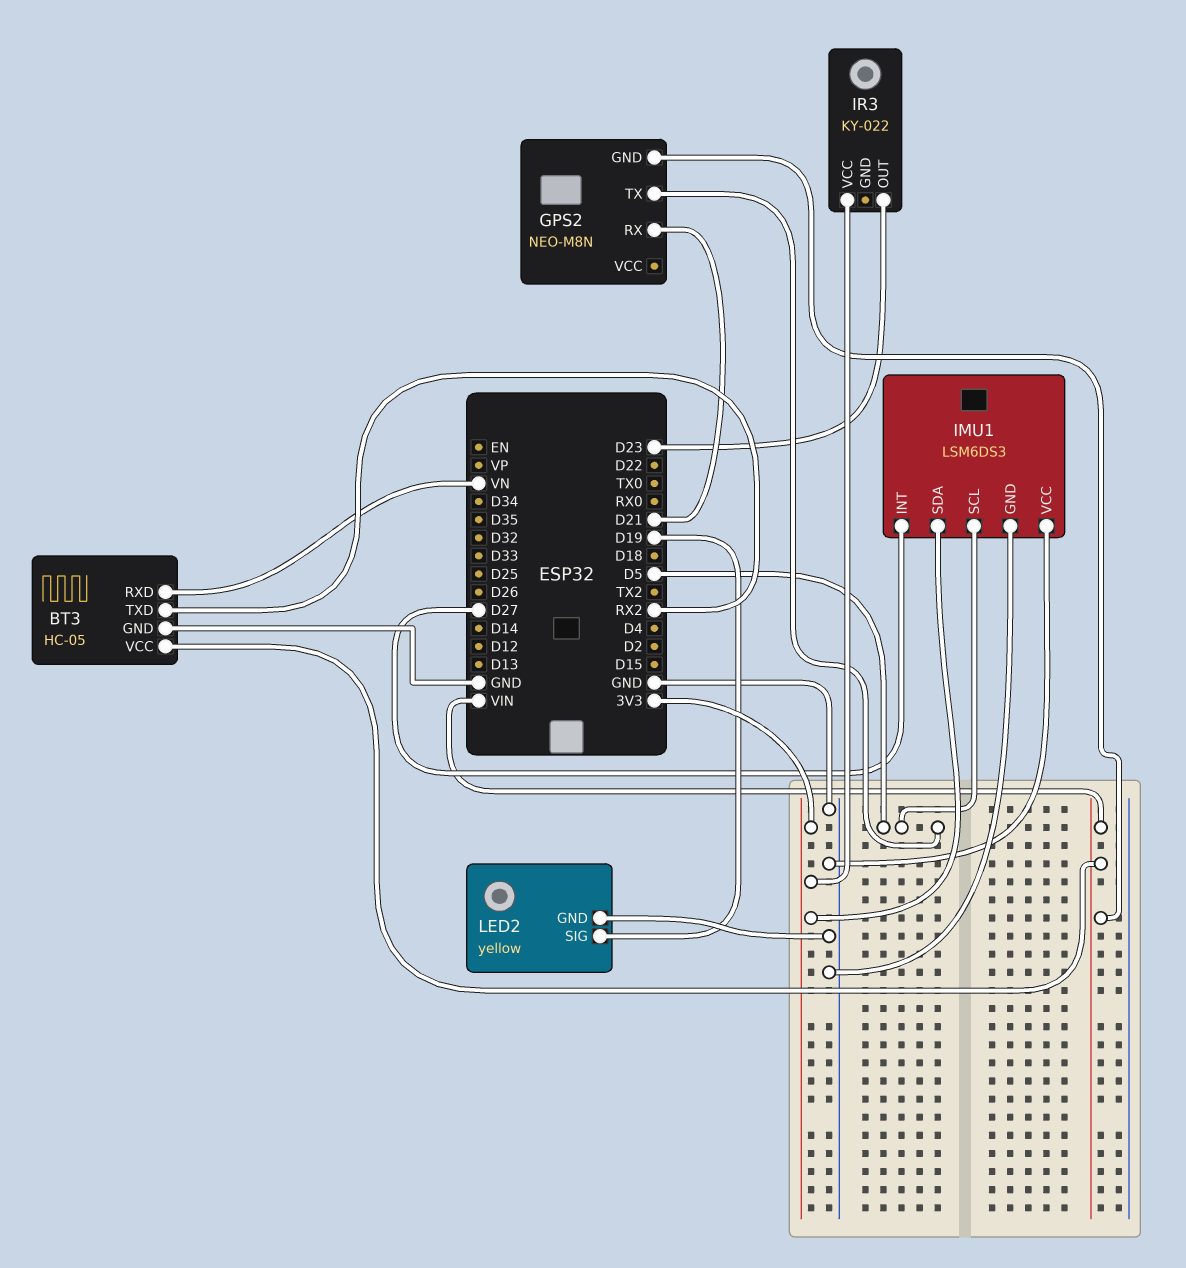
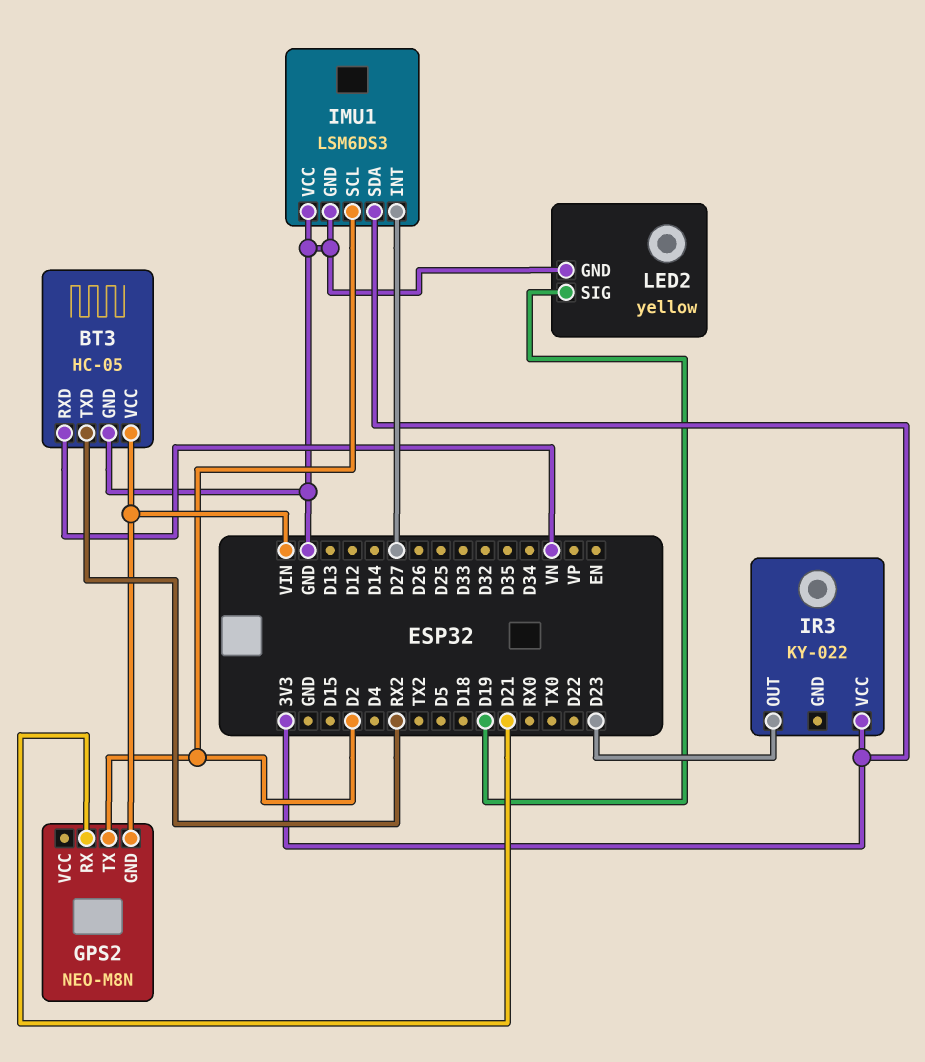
GPS2 pin TX: D5 -> D2
IMU1 pin SCL: D5 -> D2

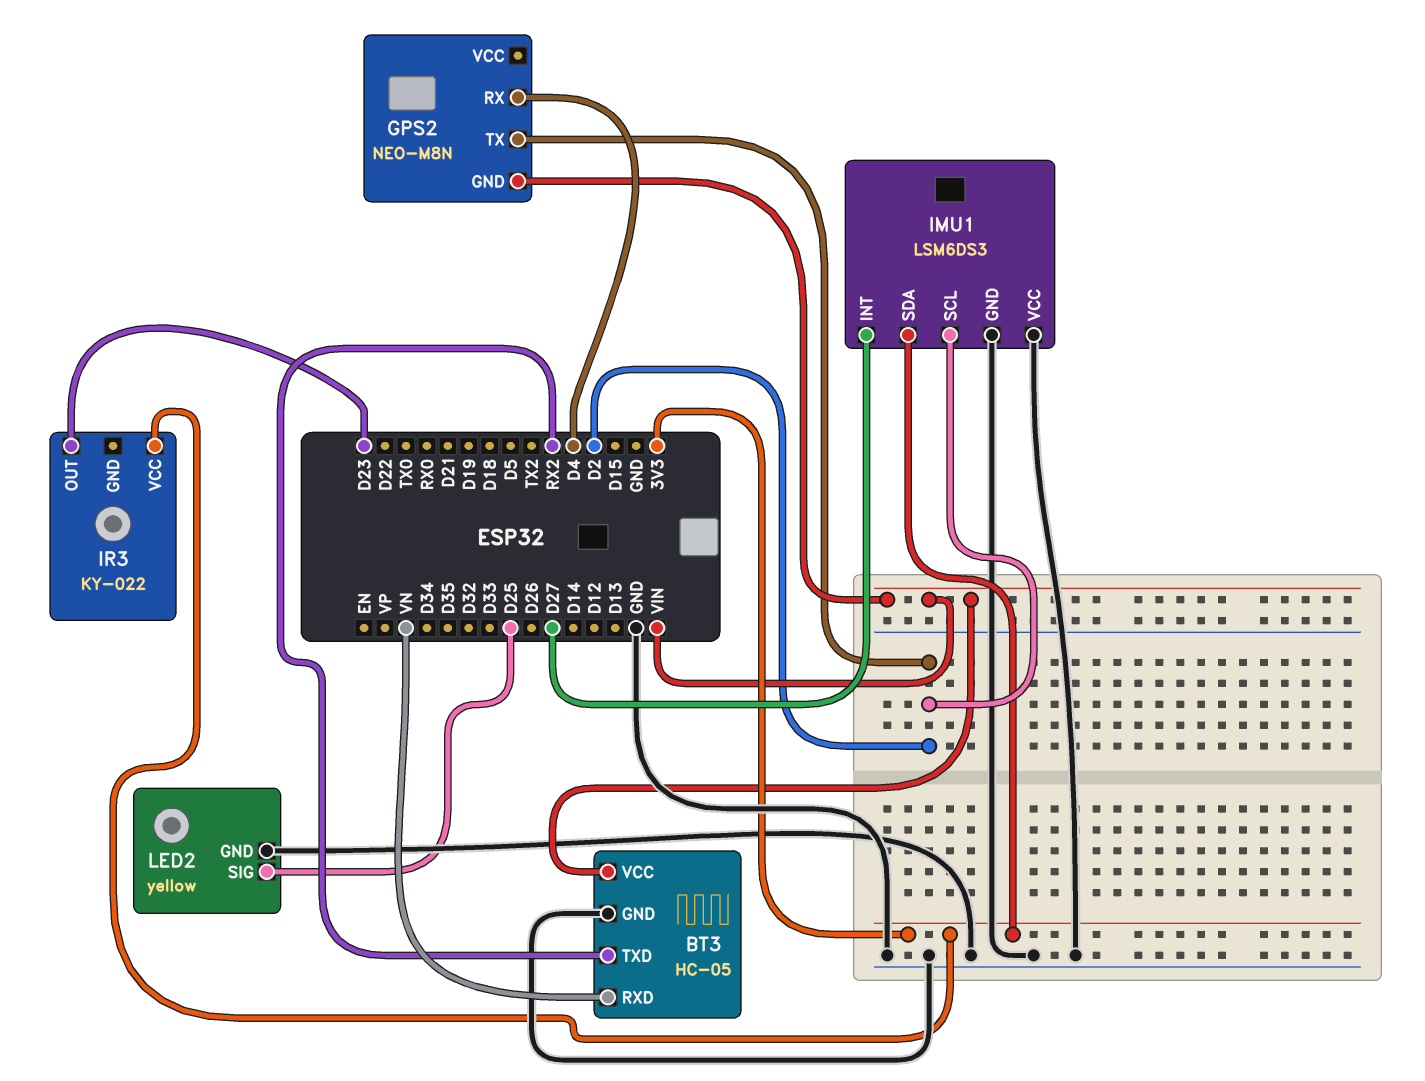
GPS2 pin RX: D21 -> D4
LED2 pin SIG: D19 -> D25

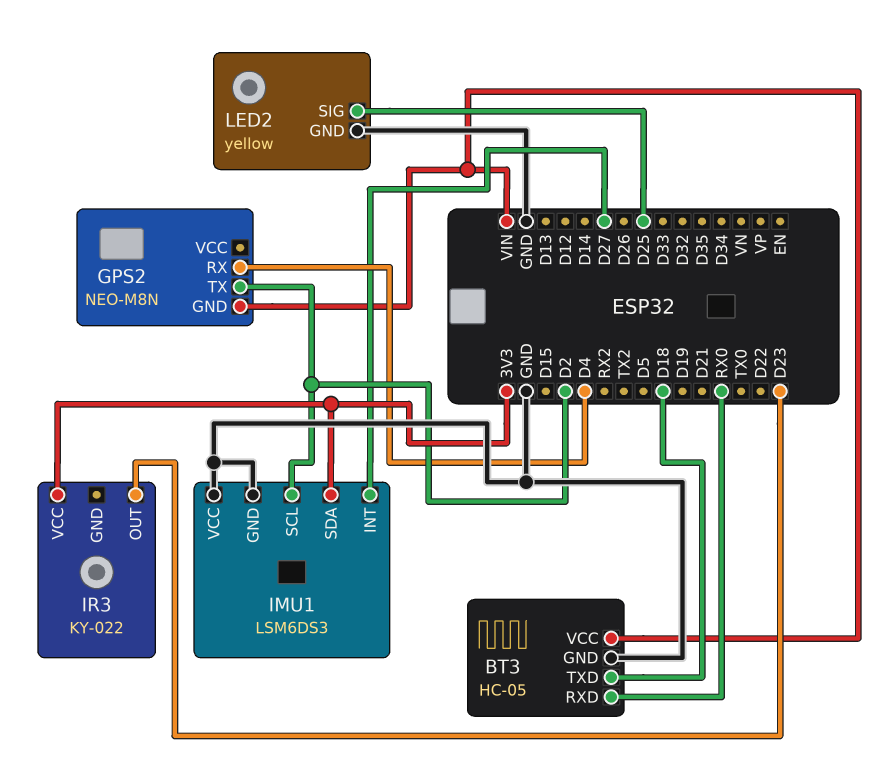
BT3 pin RXD: VN -> RX0
BT3 pin TXD: RX2 -> D18

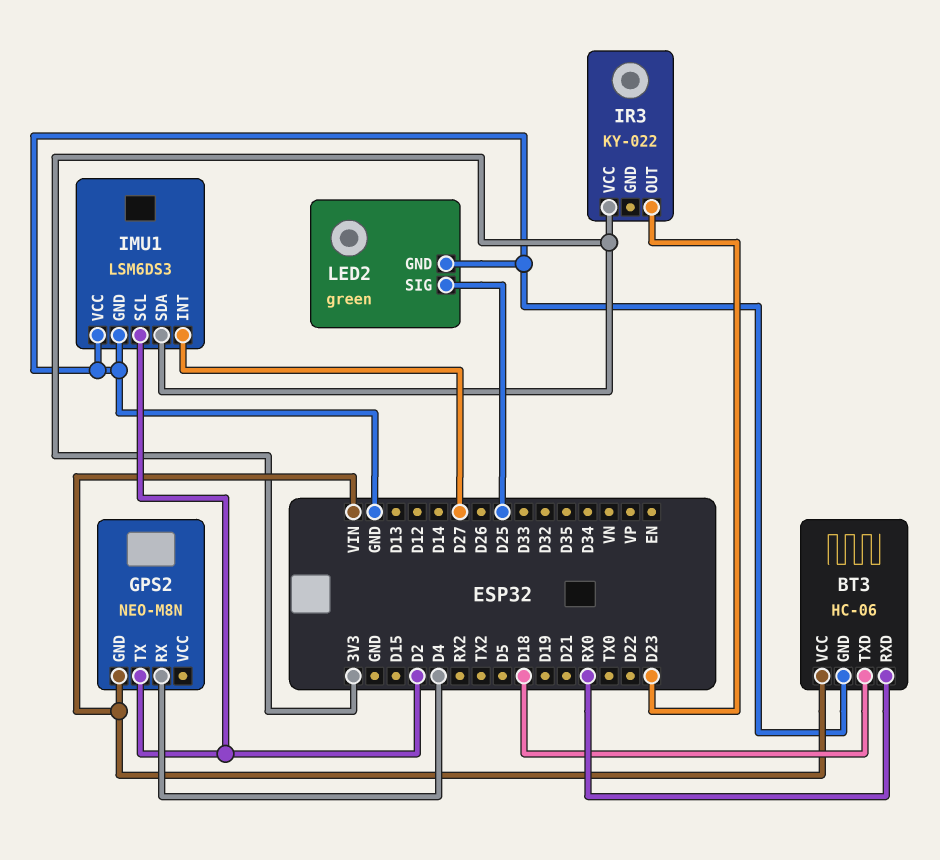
BT3: HC-05 -> HC-06
LED2: yellow -> green

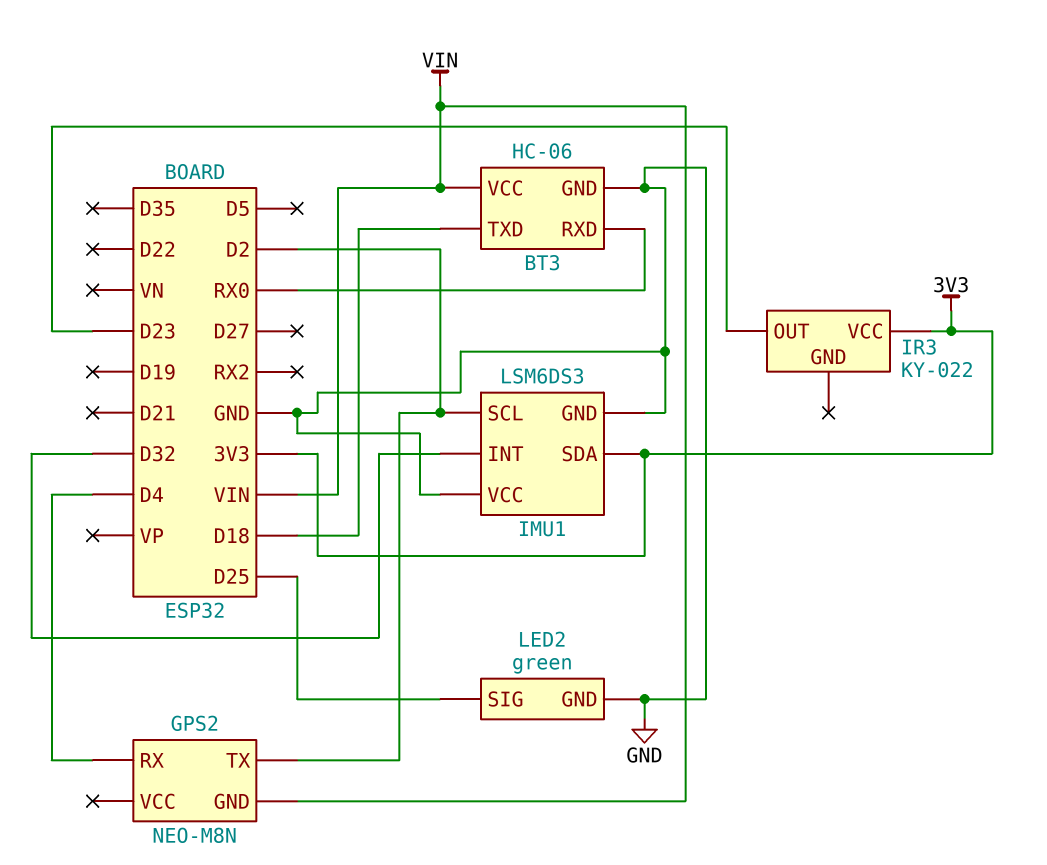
IMU1 pin INT: D27 -> D32

